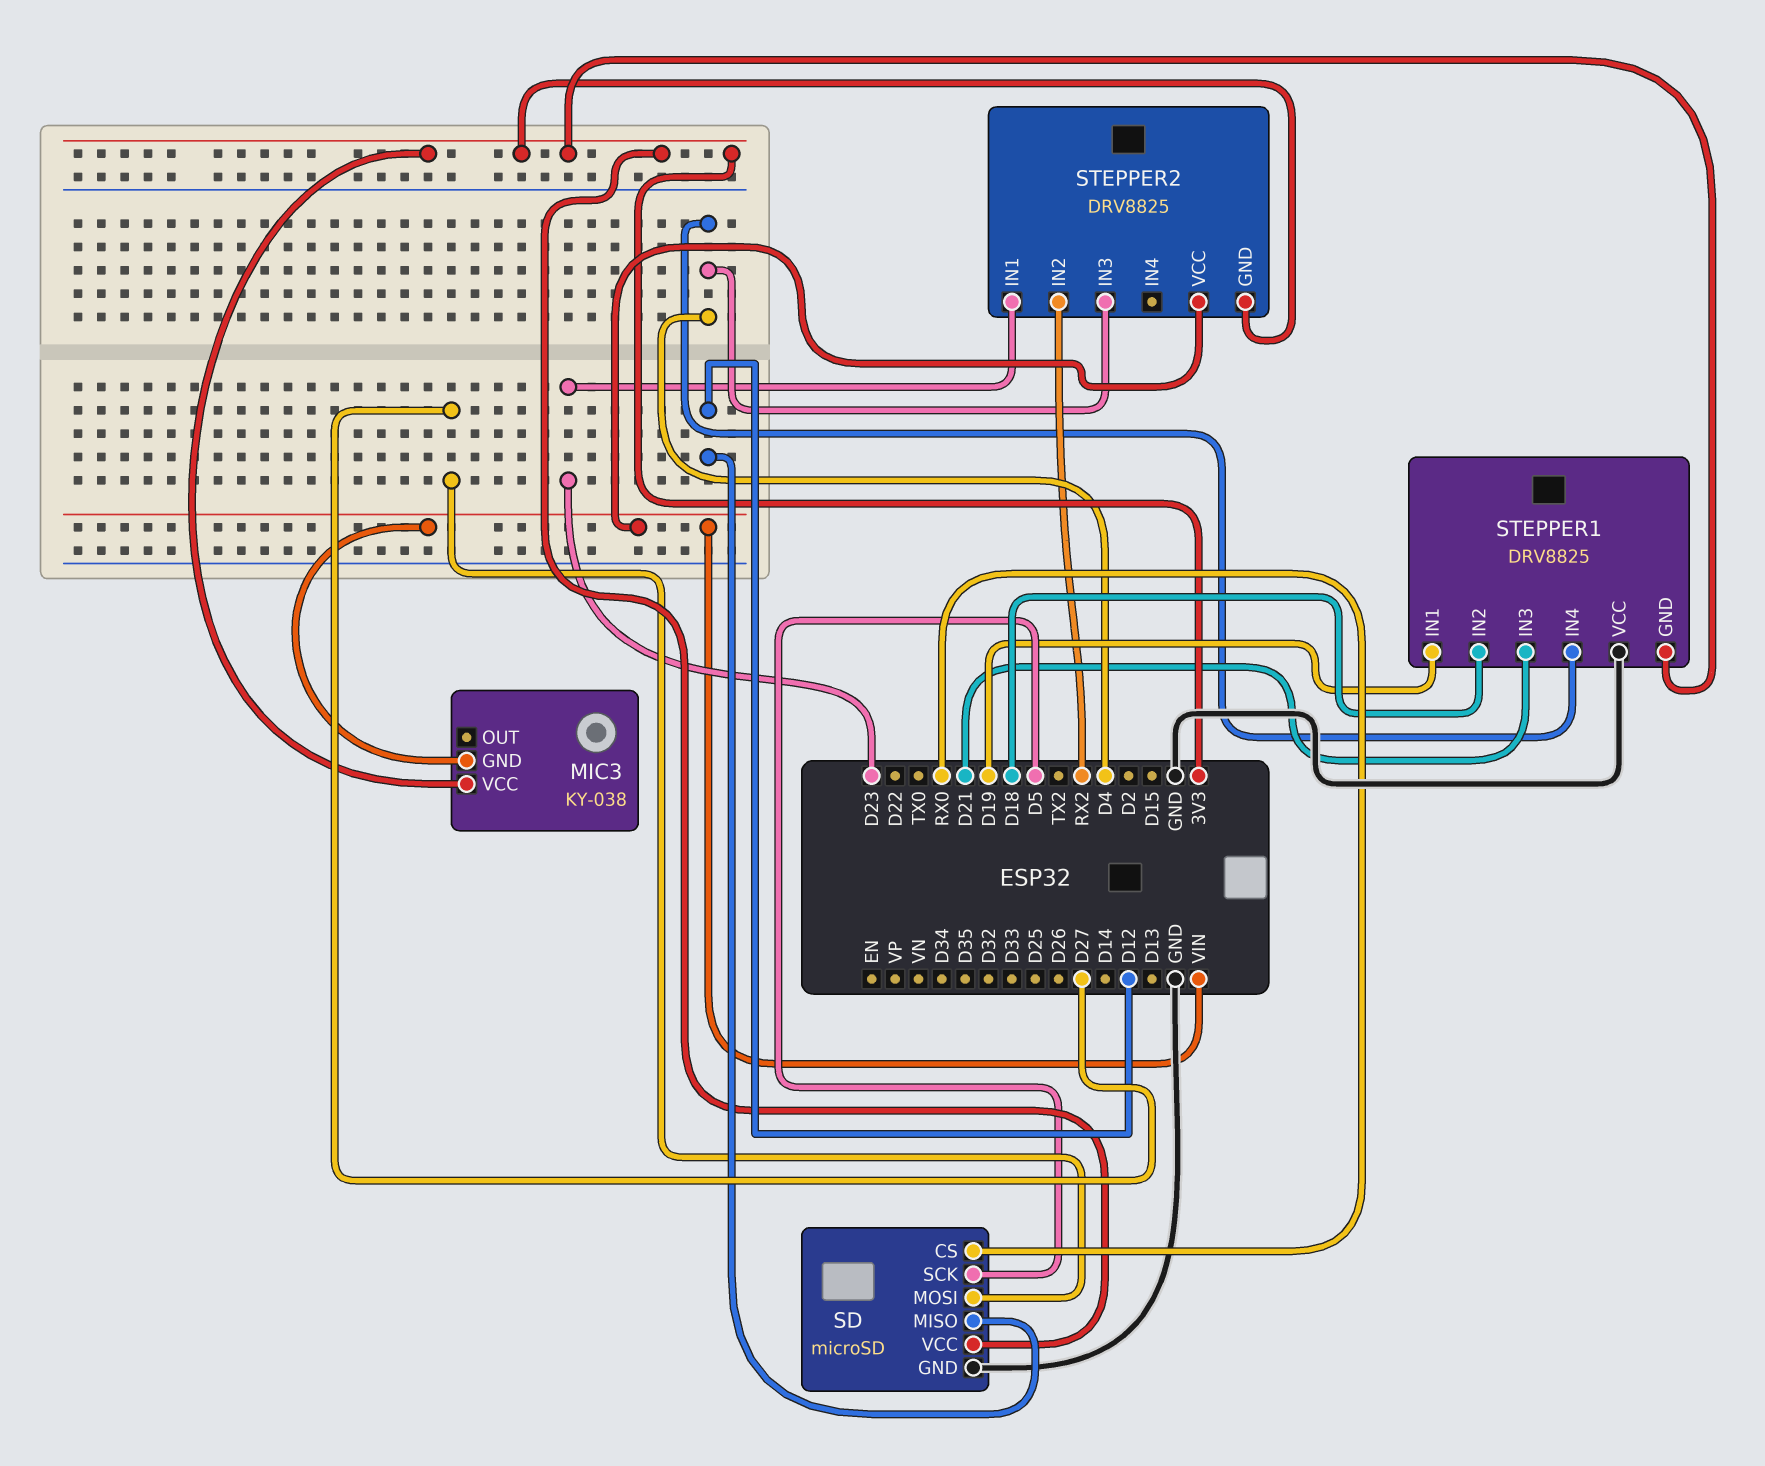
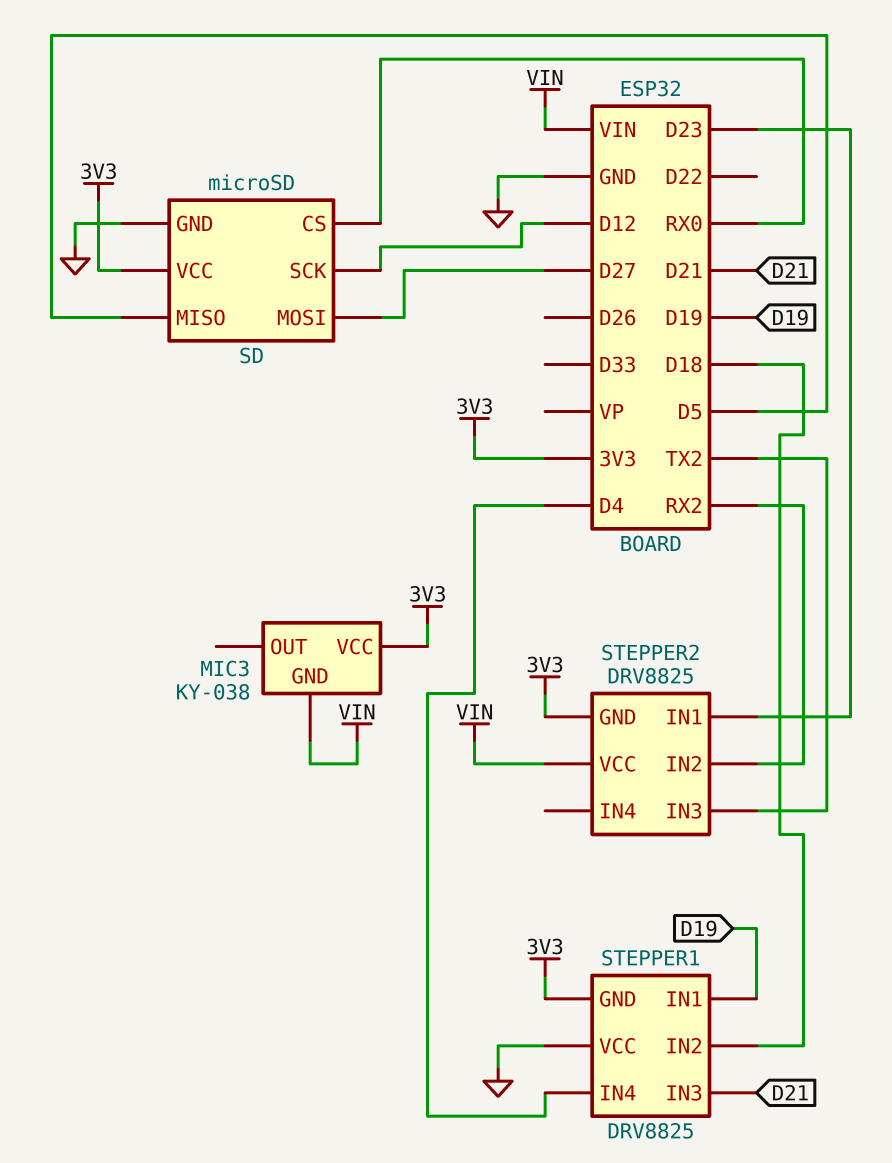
SD pin MISO: D12 -> D5
SD pin SCK: D5 -> D12
STEPPER2 pin IN3: D4 -> TX2

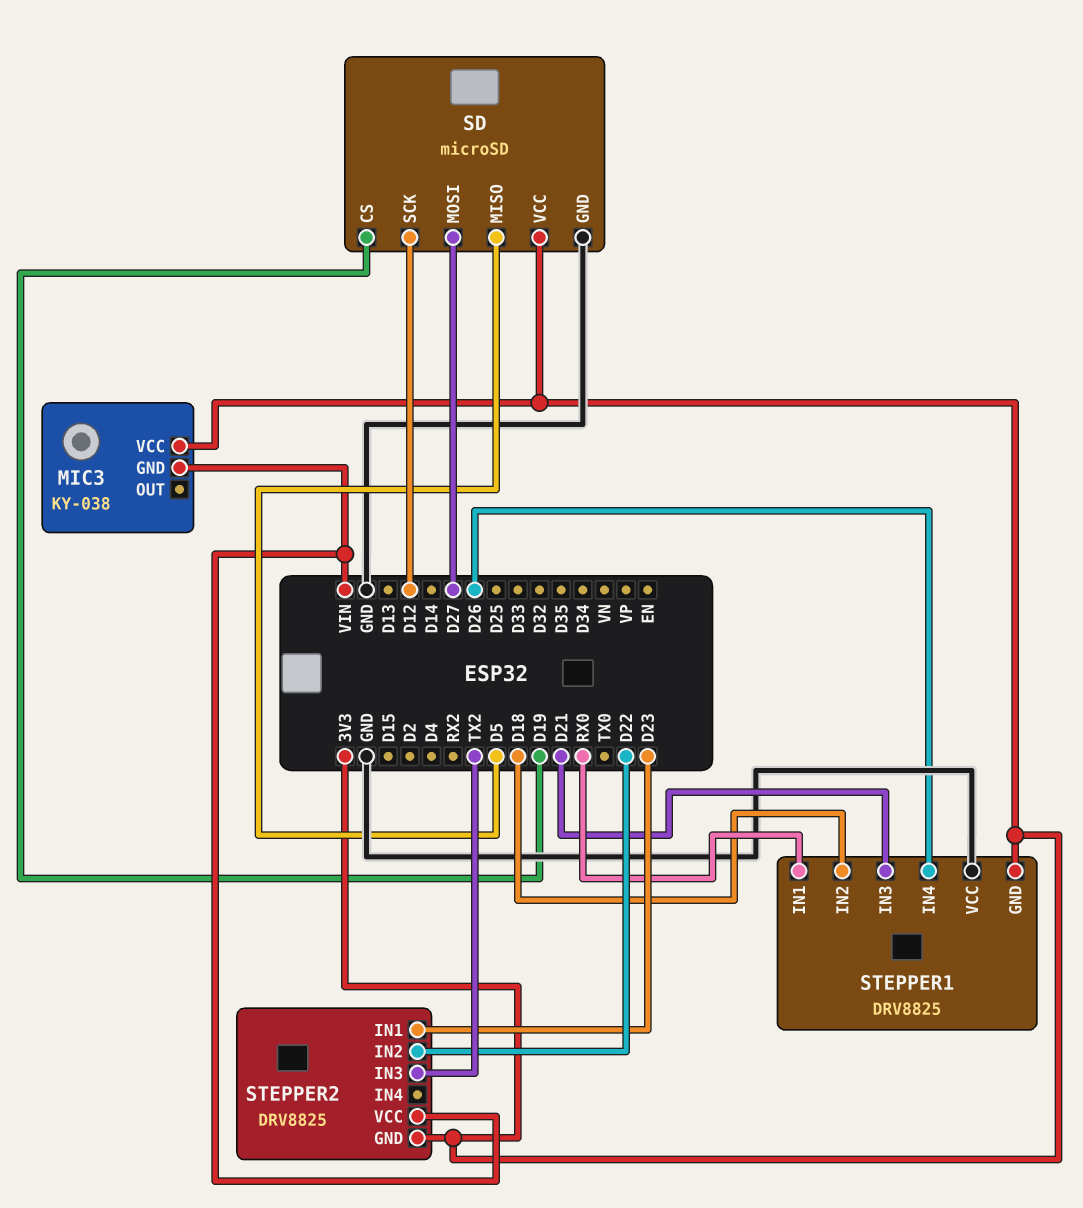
SD pin CS: RX0 -> D19
STEPPER1 pin IN1: D19 -> RX0
STEPPER1 pin IN4: D4 -> D26
STEPPER2 pin IN2: RX2 -> D22

